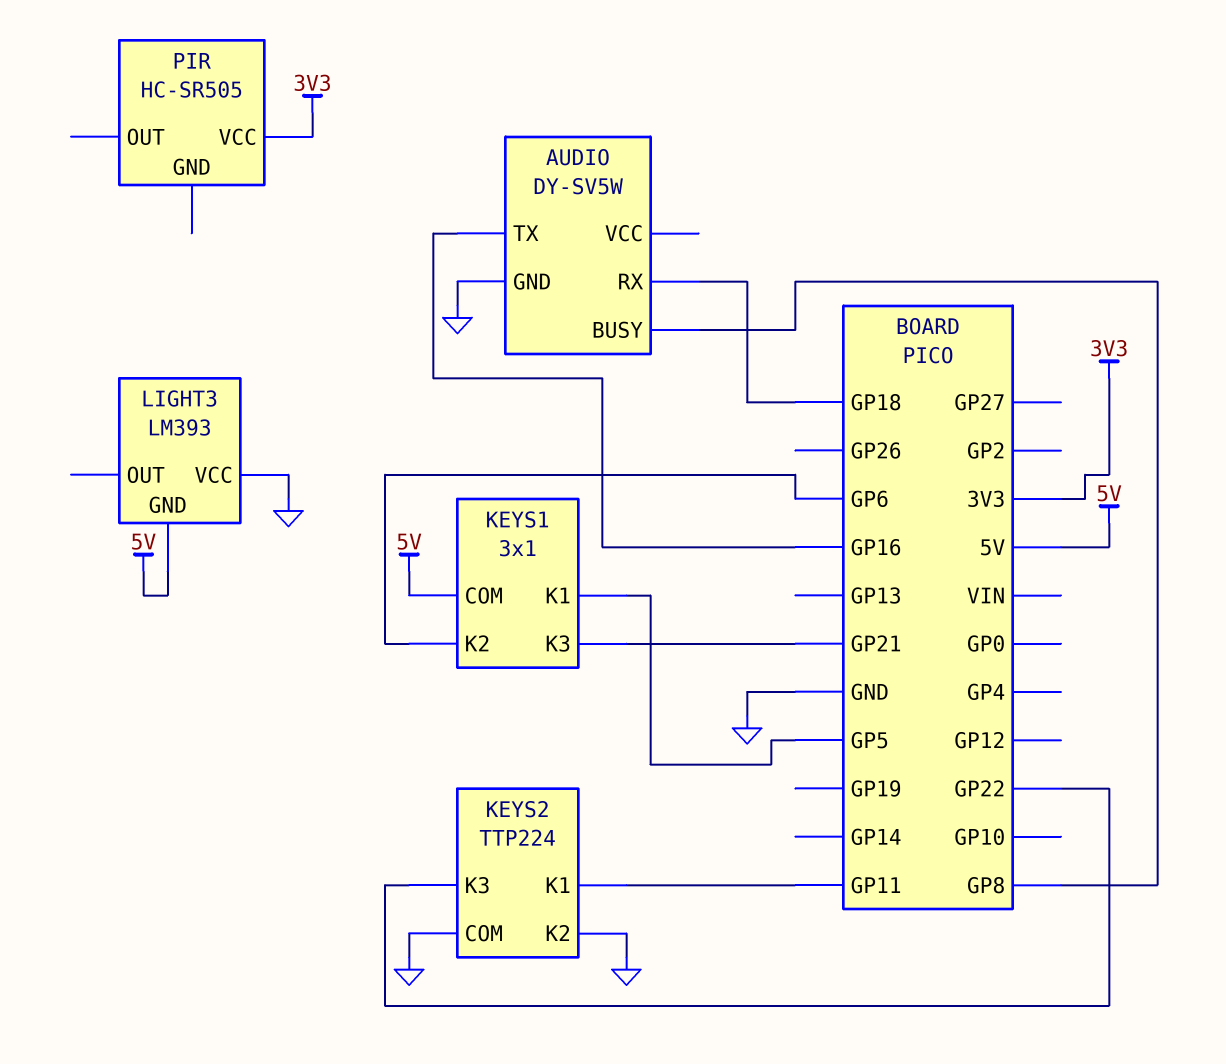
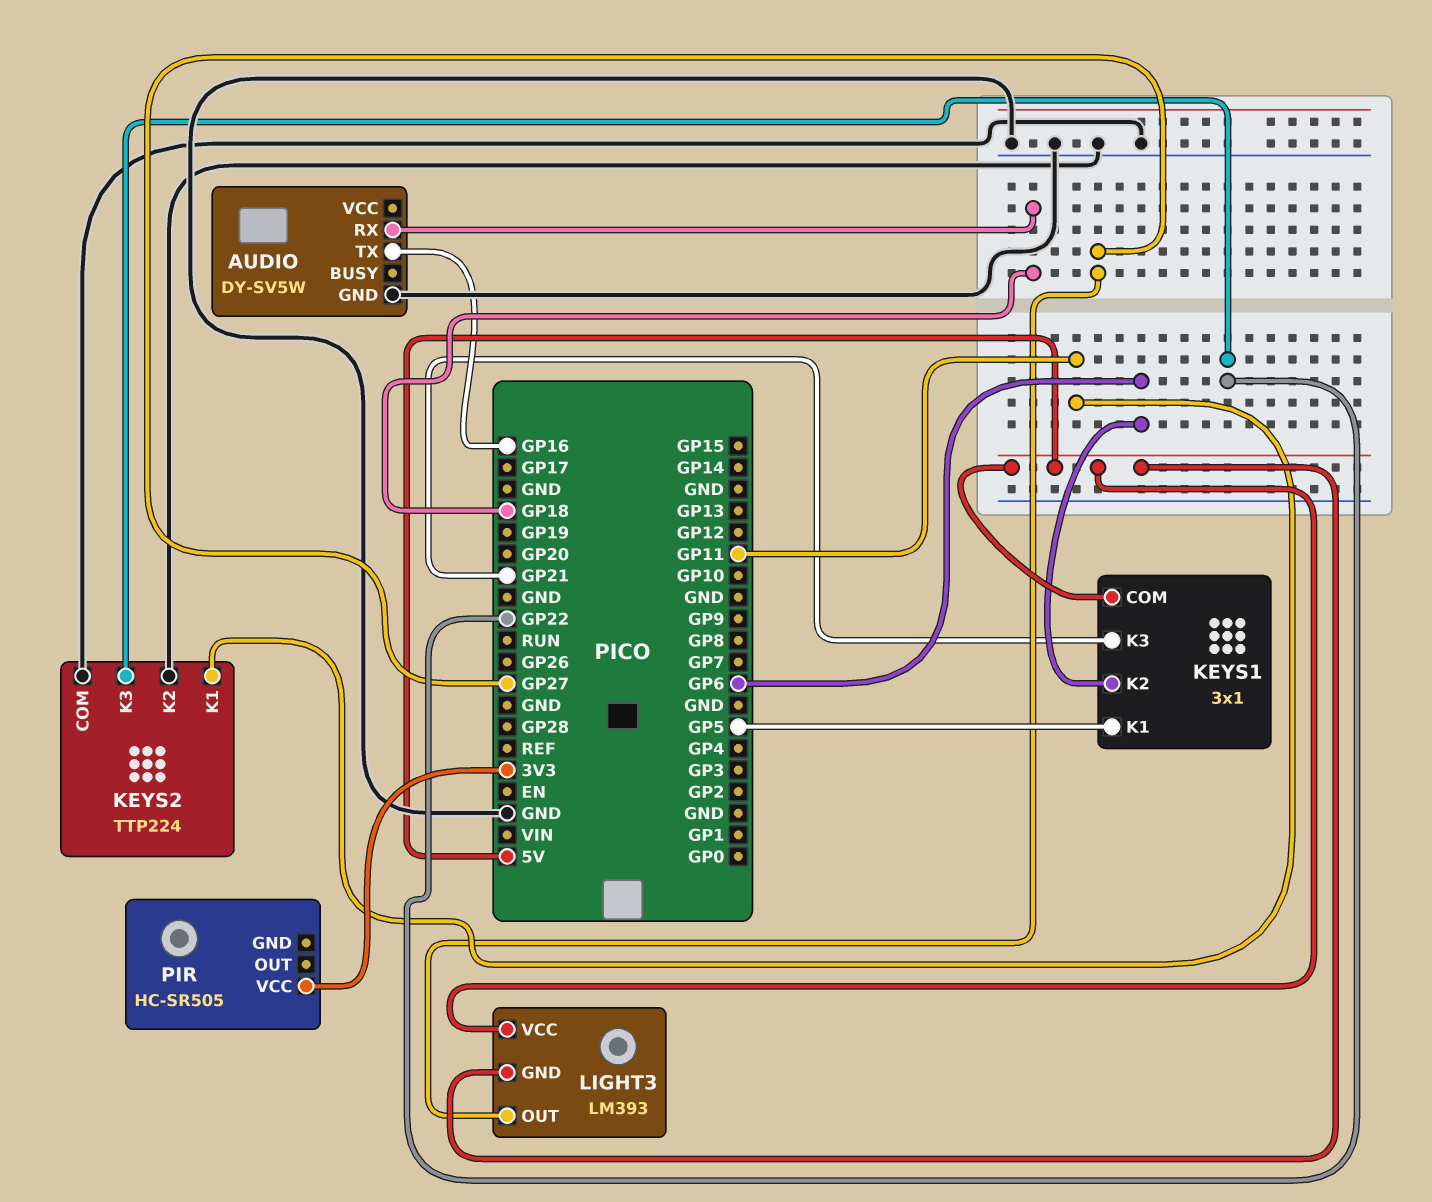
AUDIO pin BUSY: GP8 -> none
LIGHT3 pin OUT: none -> GP27
LIGHT3 pin VCC: GND -> 5V

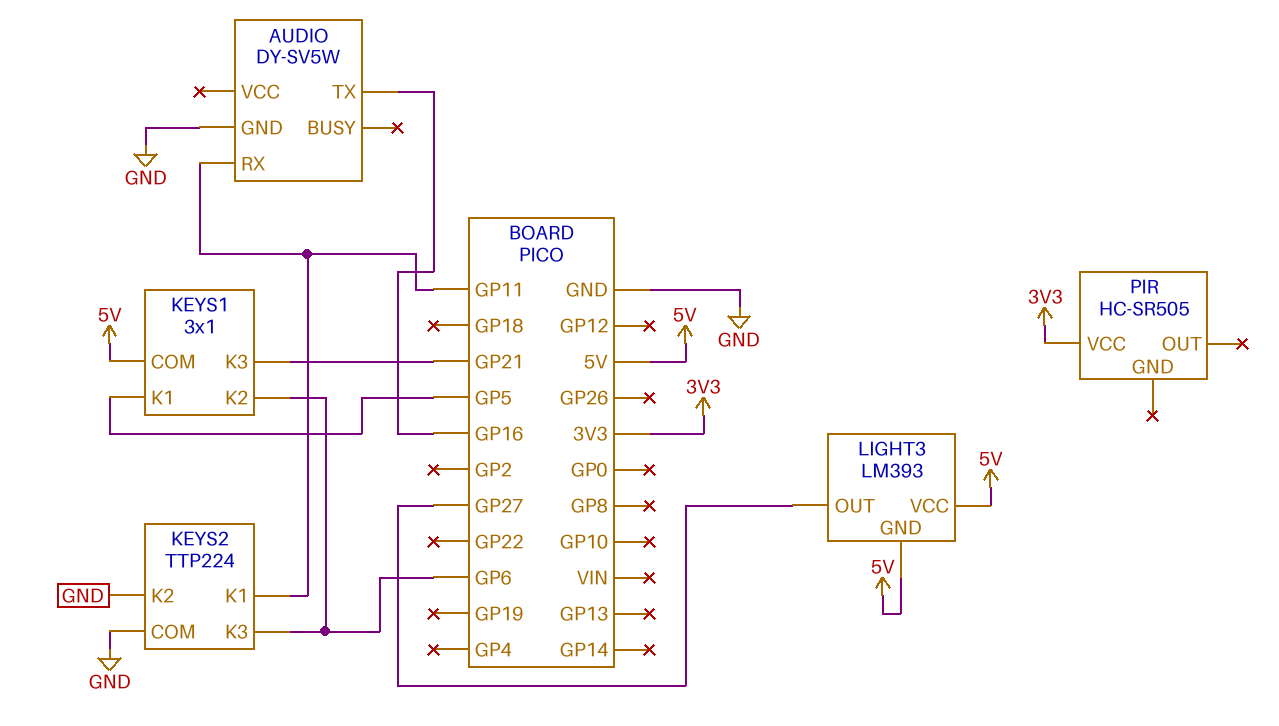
AUDIO pin RX: GP18 -> GP11
KEYS2 pin K3: GP22 -> GP6

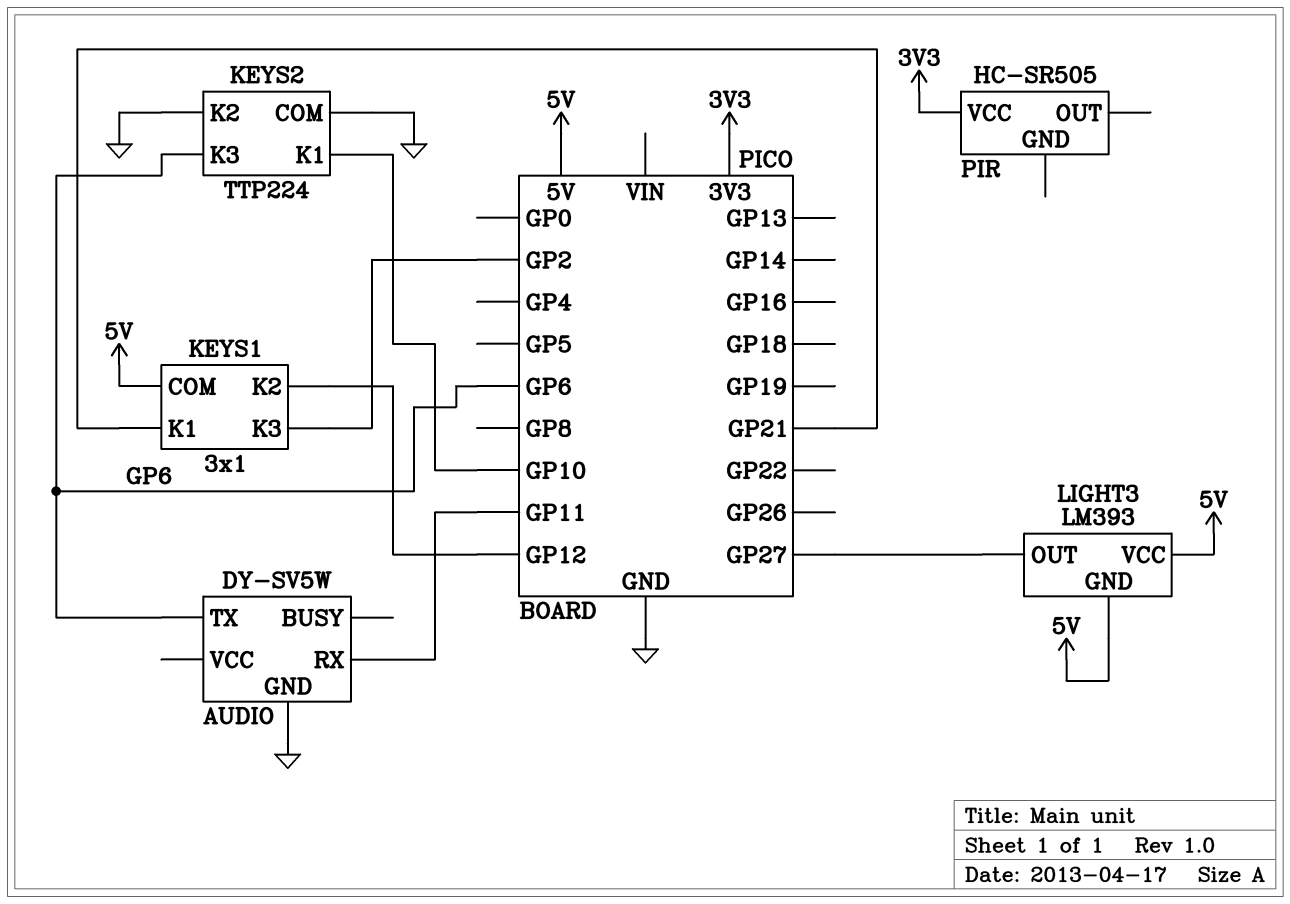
AUDIO pin TX: GP16 -> GP6
KEYS1 pin K1: GP5 -> GP21
KEYS1 pin K2: GP6 -> GP12
KEYS1 pin K3: GP21 -> GP2
KEYS2 pin K1: GP11 -> GP10

